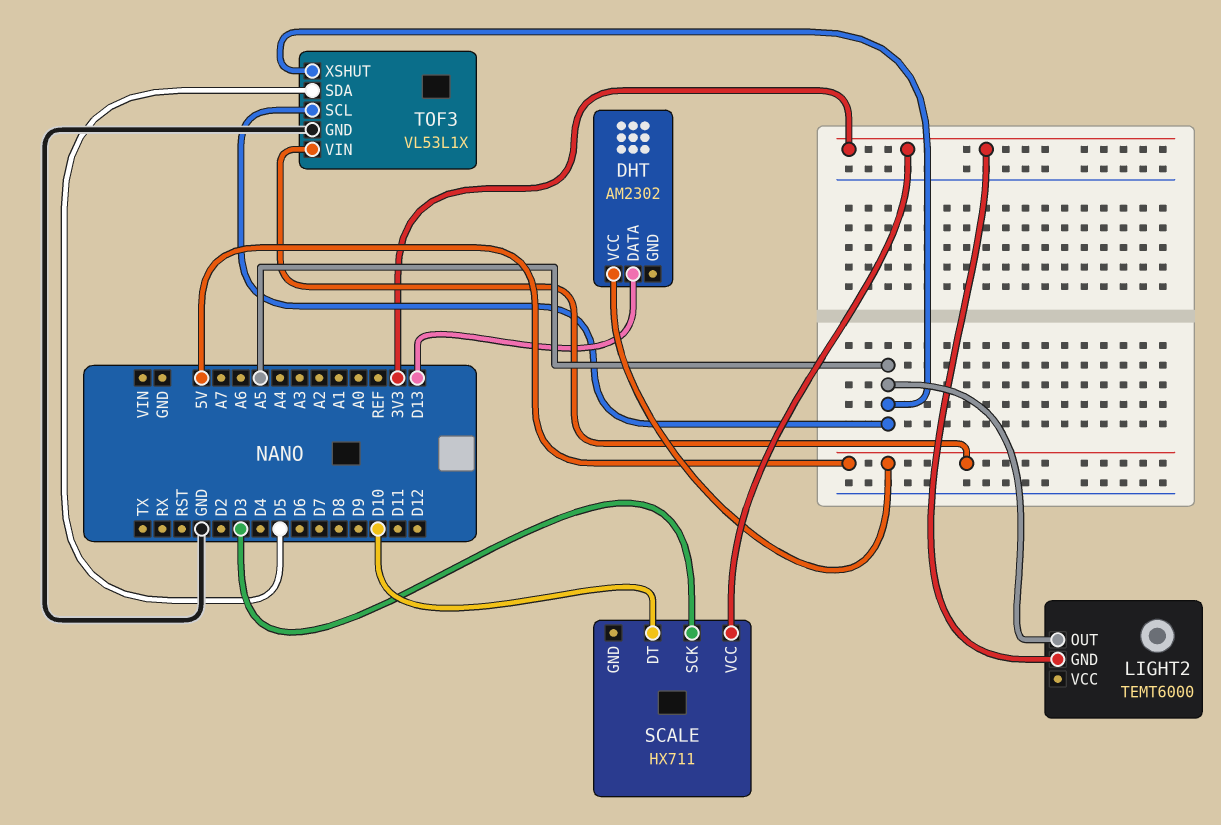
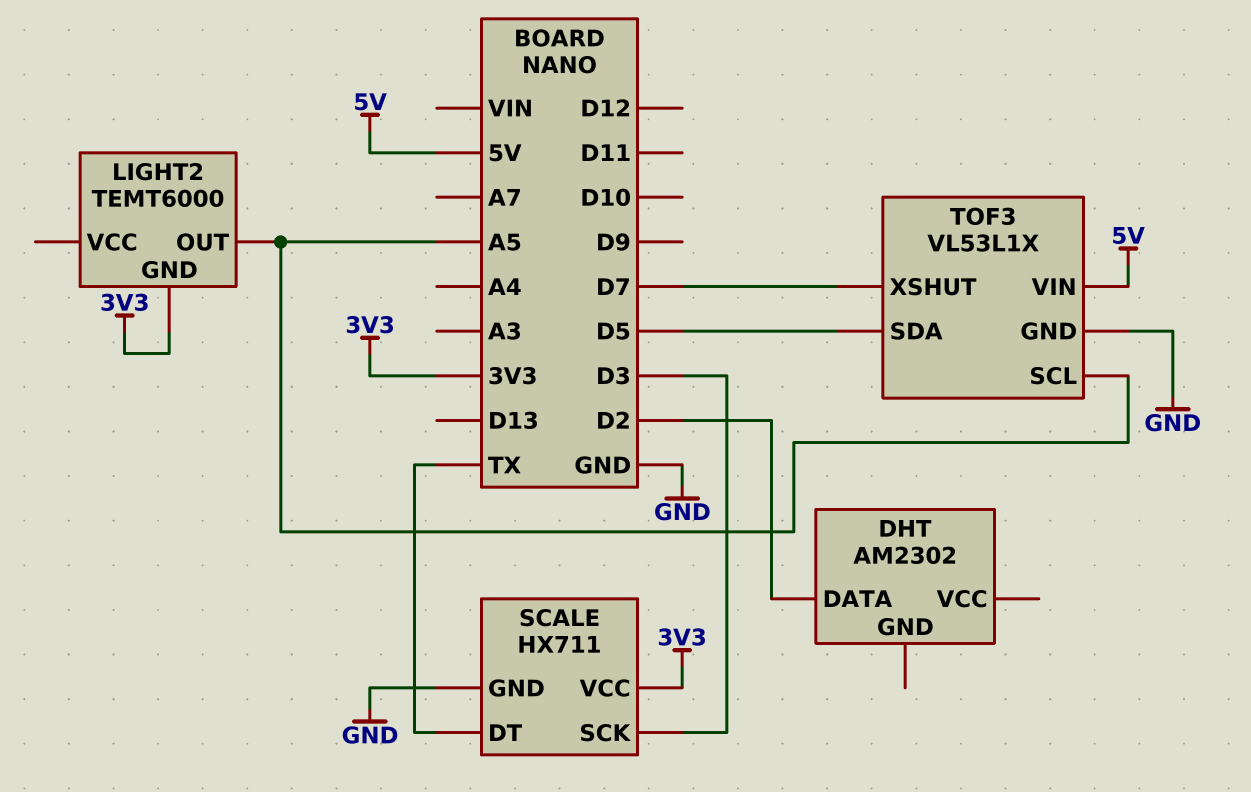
DHT pin DATA: D13 -> D2
DHT pin VCC: 5V -> none
SCALE pin DT: D10 -> TX
SCALE pin GND: none -> GND
TOF3 pin XSHUT: A5 -> D7

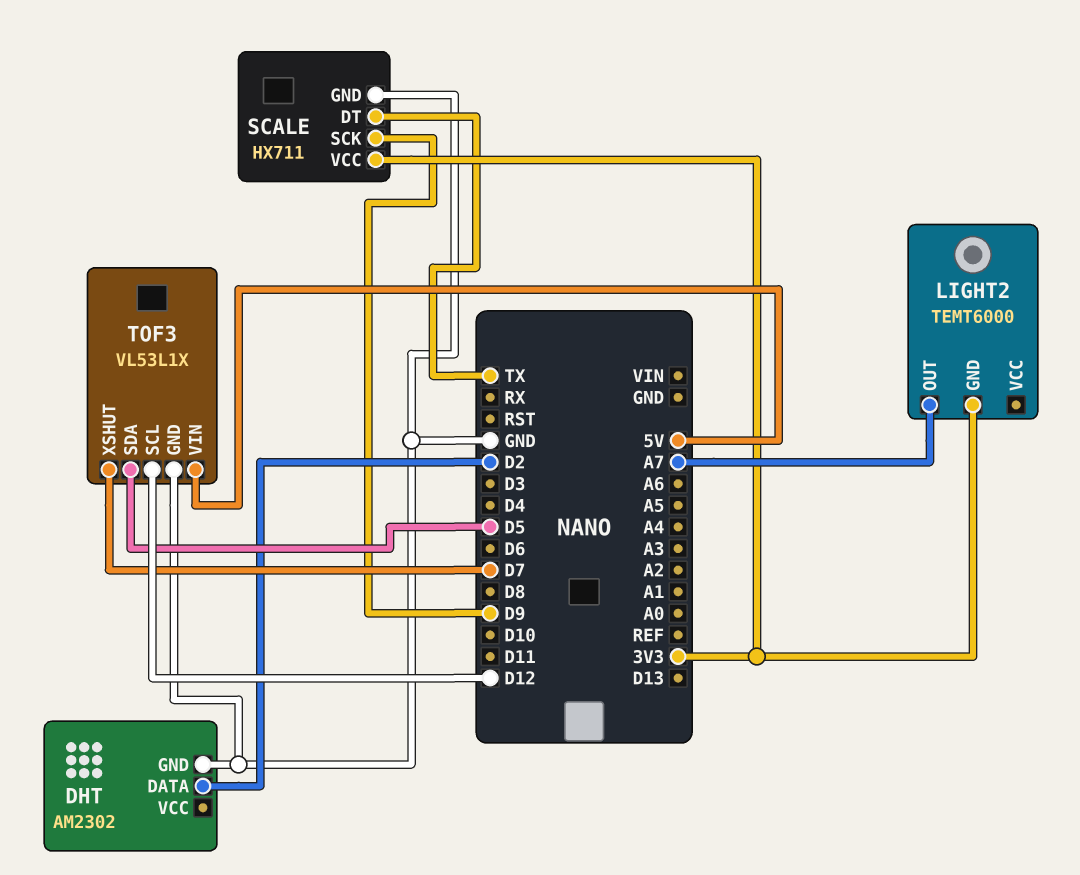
DHT pin GND: none -> GND
LIGHT2 pin OUT: A5 -> A7
SCALE pin SCK: D3 -> D9
TOF3 pin SCL: A5 -> D12

